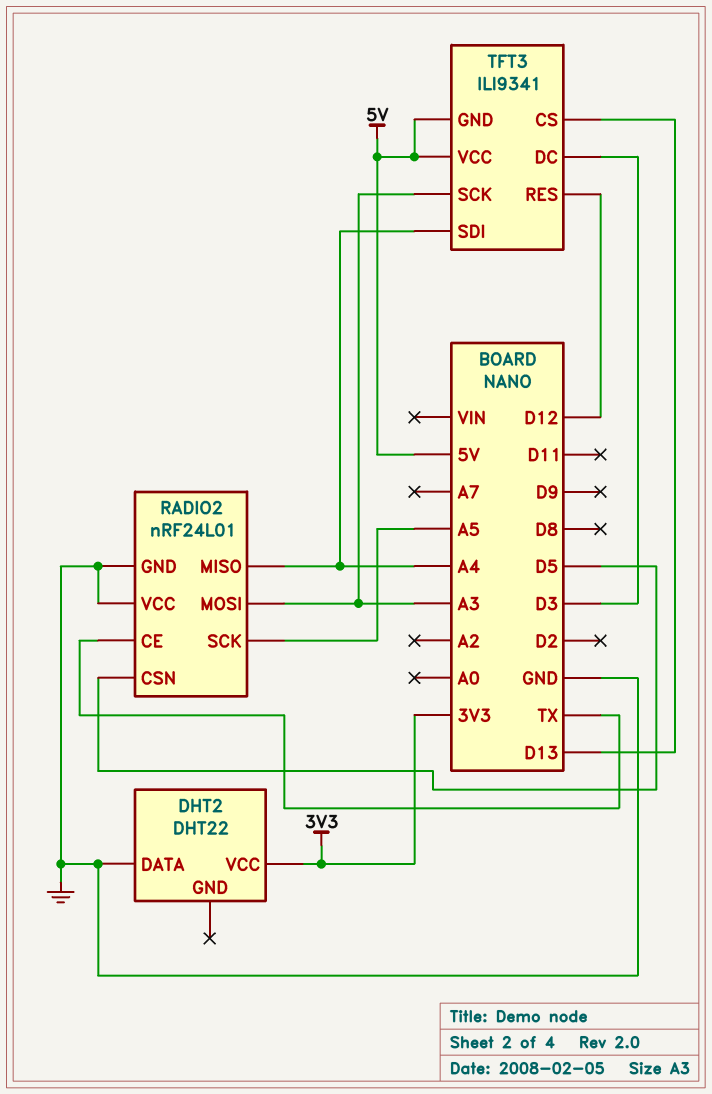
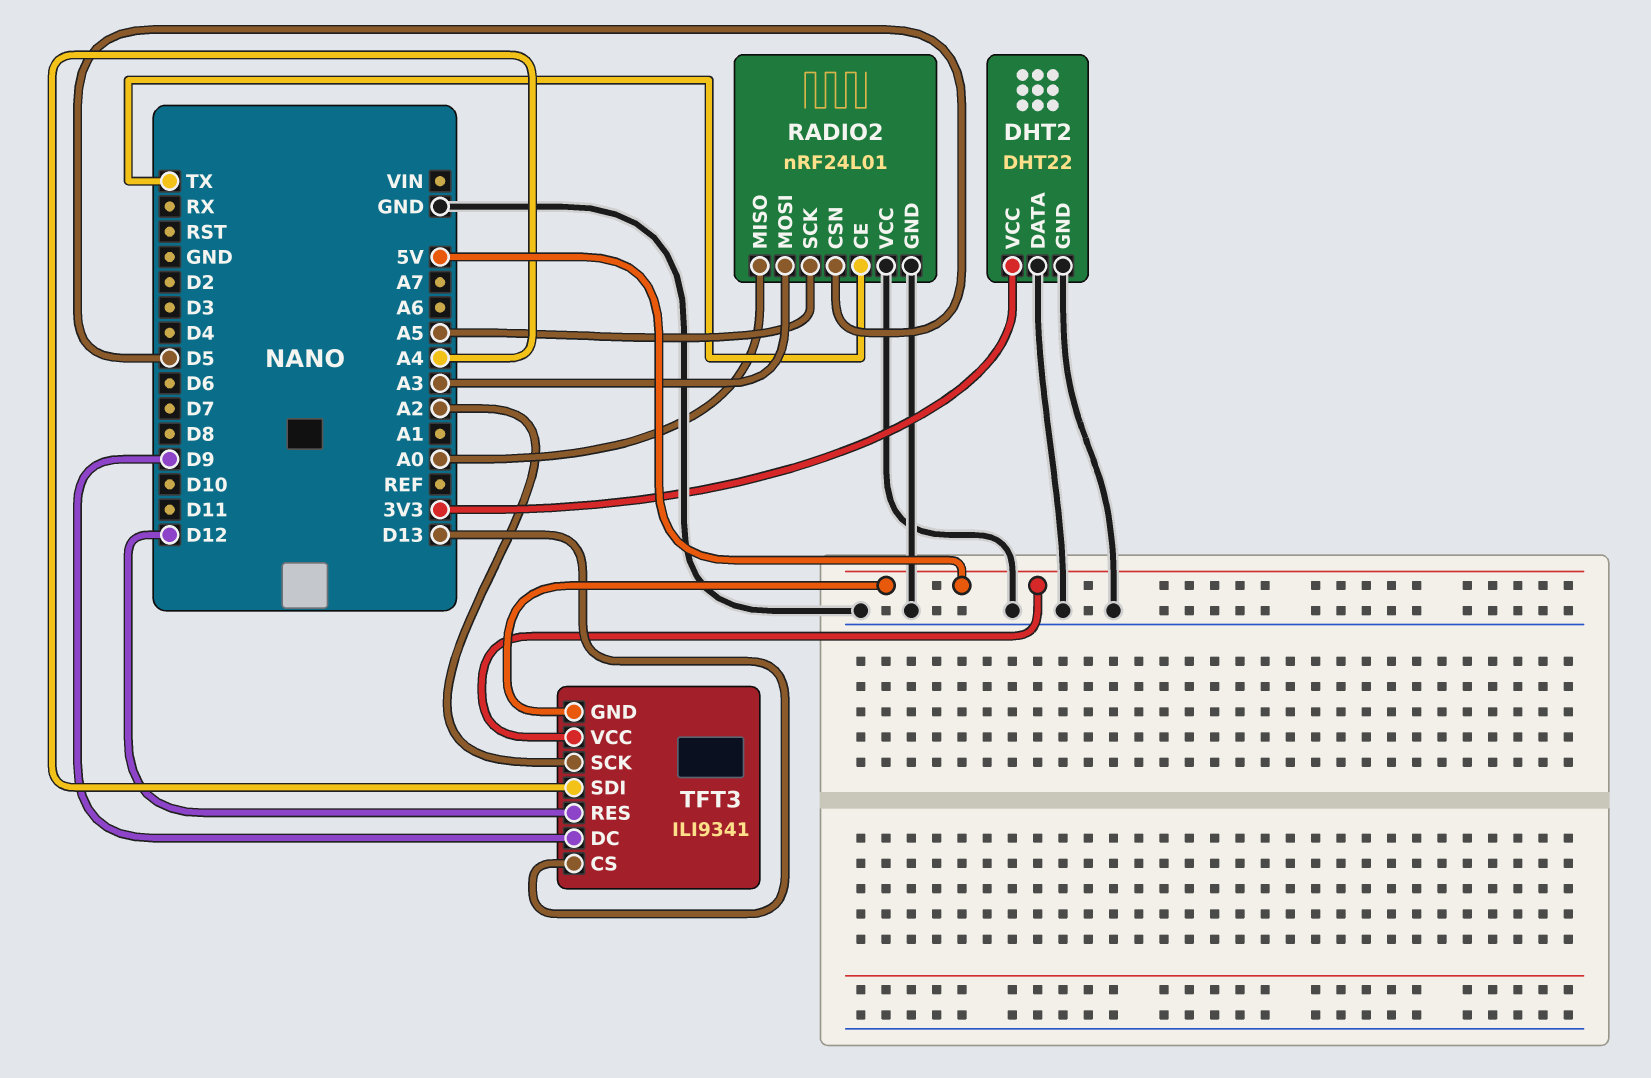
DHT2 pin GND: none -> GND
RADIO2 pin MISO: A4 -> A0
TFT3 pin DC: D3 -> D9
TFT3 pin SCK: A3 -> A2

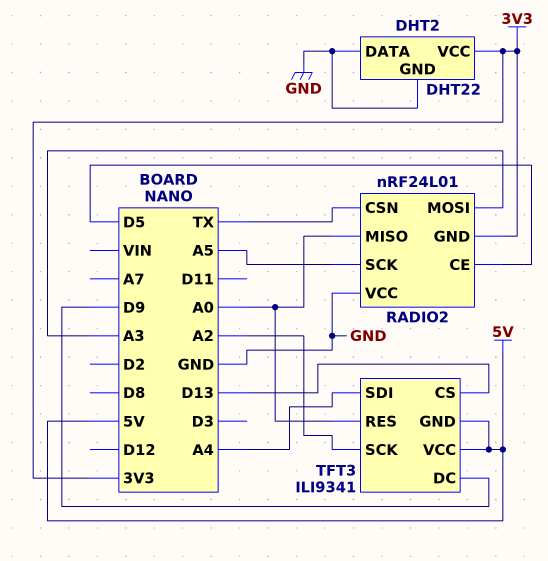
RADIO2 pin CE: TX -> D5
RADIO2 pin CSN: D5 -> TX
RADIO2 pin GND: GND -> 3V3
TFT3 pin RES: D12 -> A0

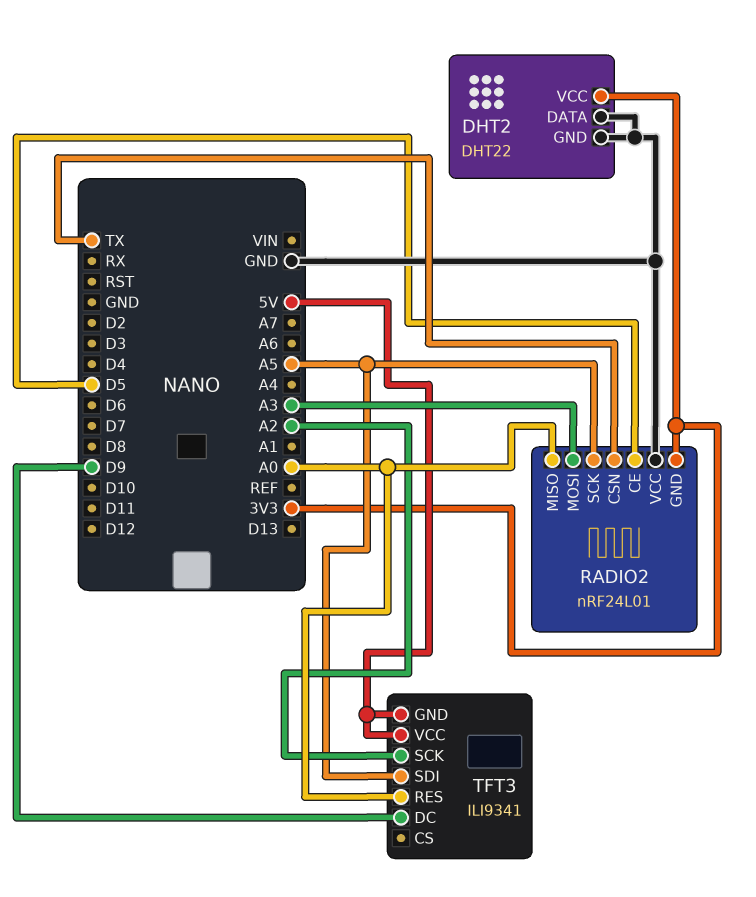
TFT3 pin CS: D13 -> none
TFT3 pin SDI: A4 -> A5

